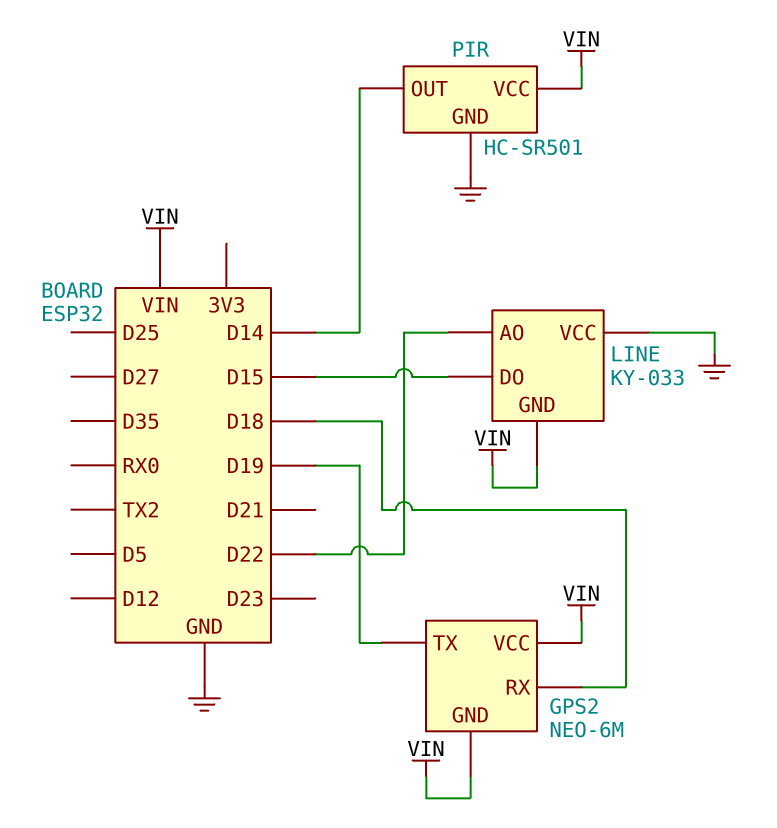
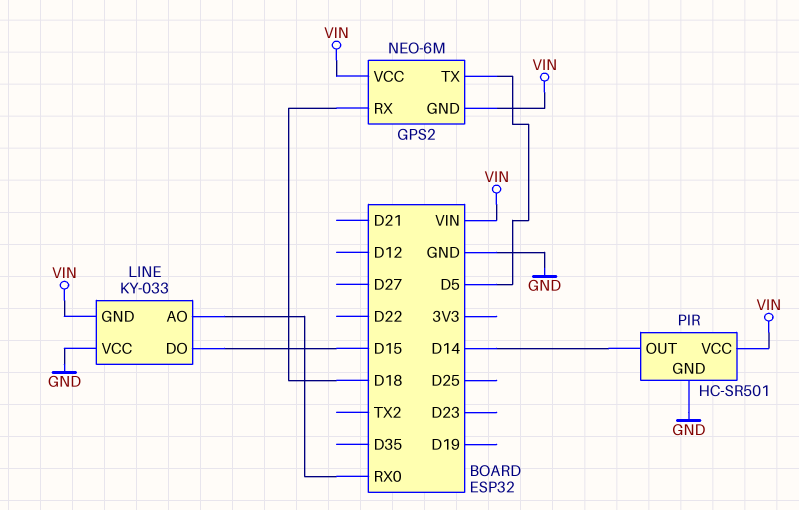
GPS2 pin TX: D19 -> D5
LINE pin AO: D22 -> RX0

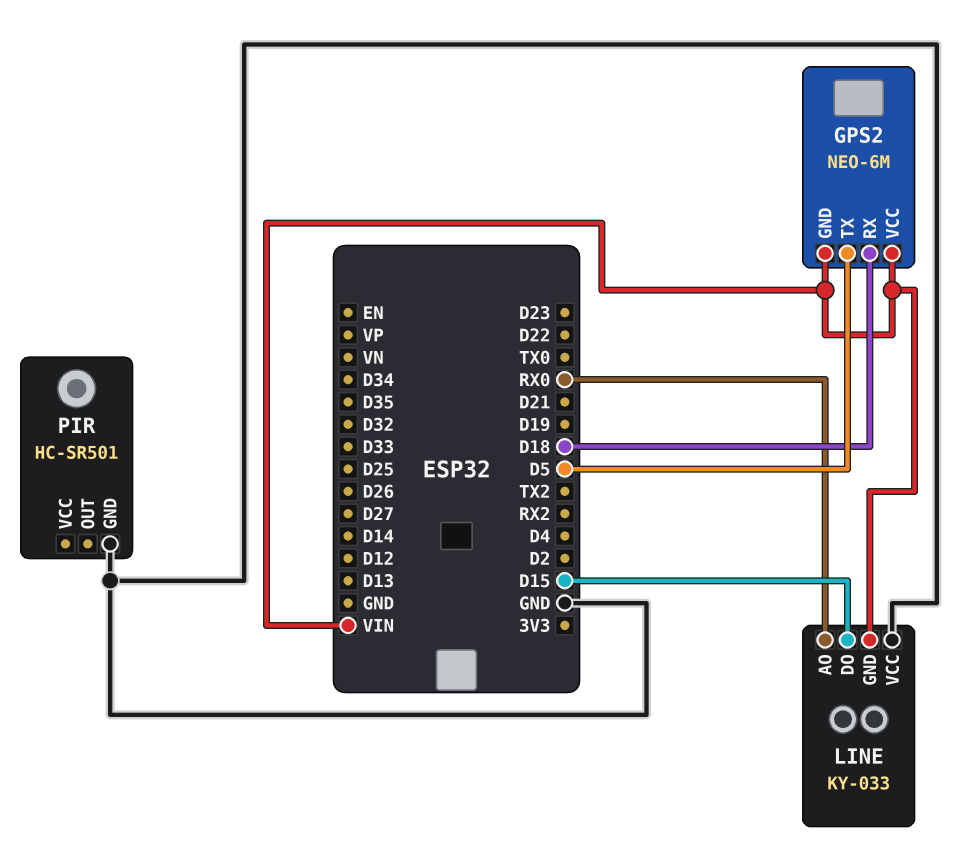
PIR pin OUT: D14 -> none
PIR pin VCC: VIN -> none

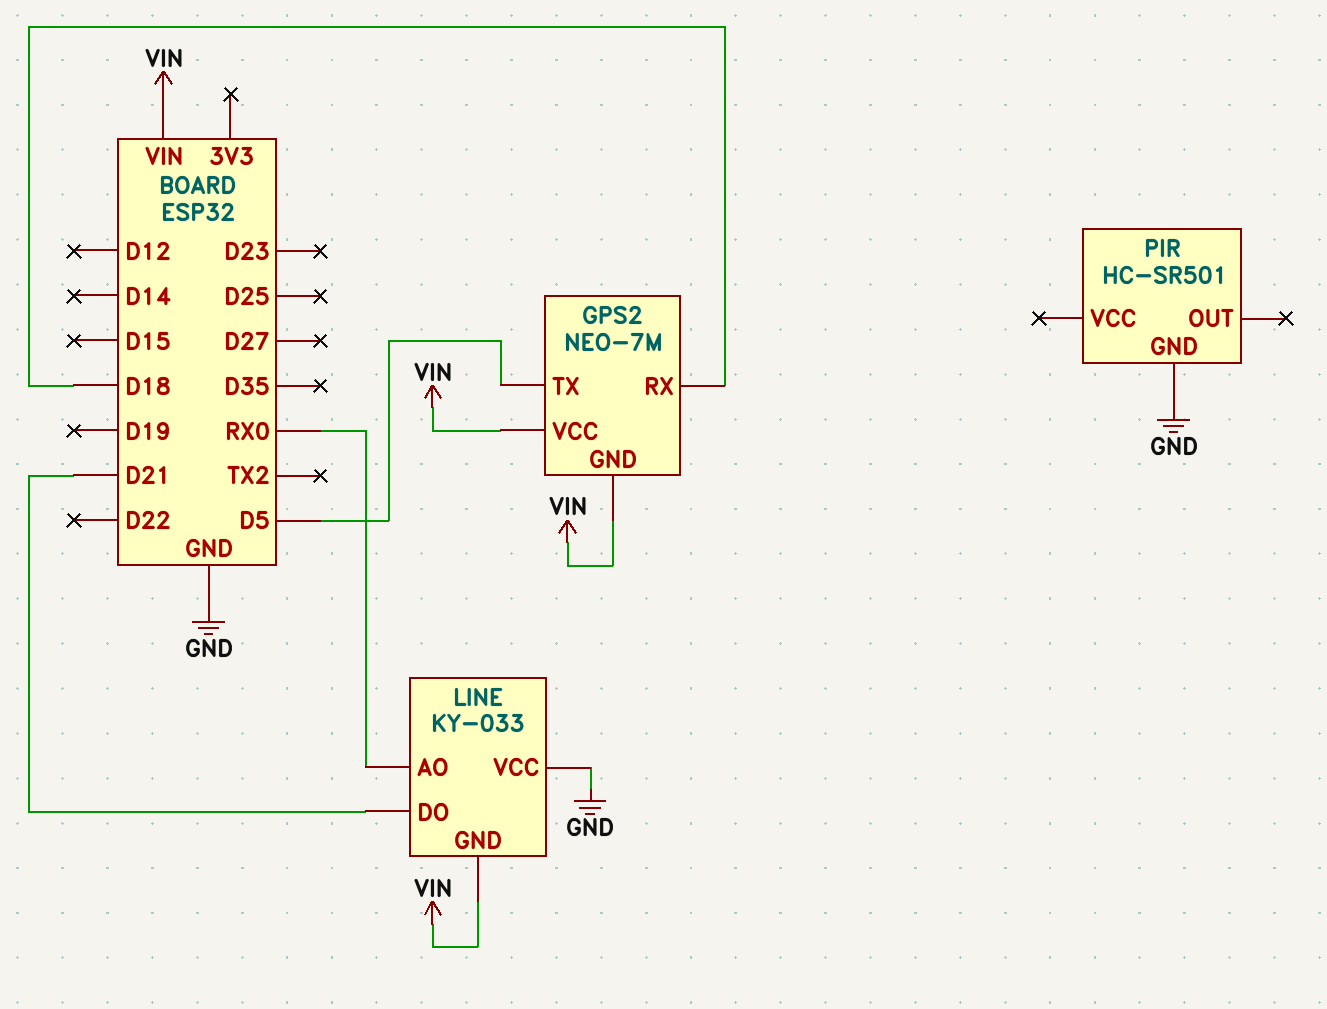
GPS2: NEO-6M -> NEO-7M
LINE pin DO: D15 -> D21

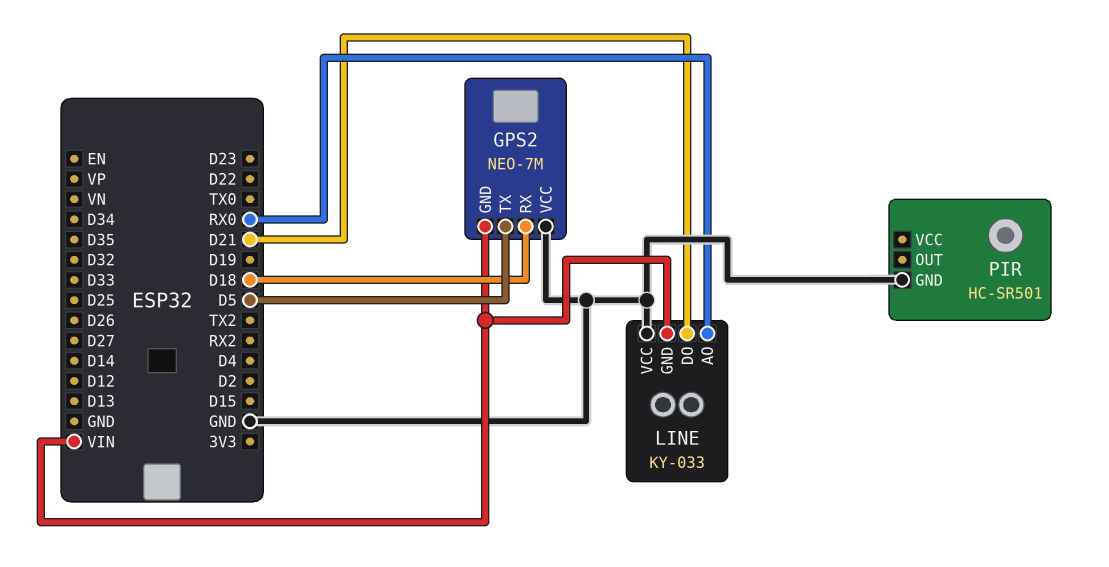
GPS2 pin VCC: VIN -> GND

